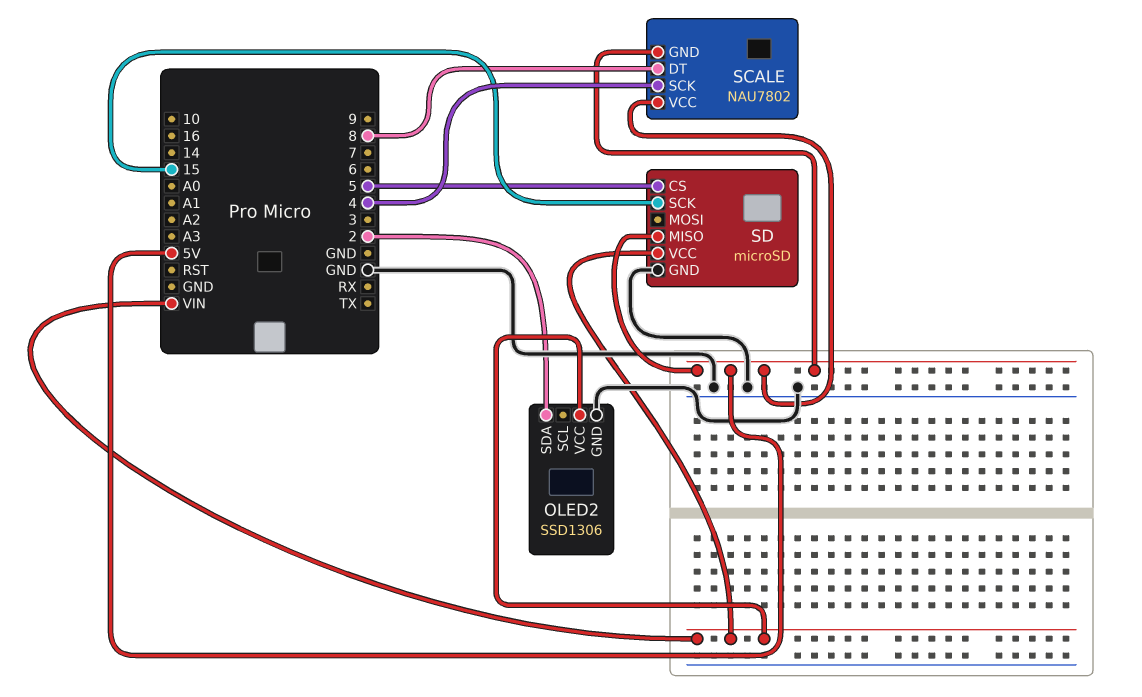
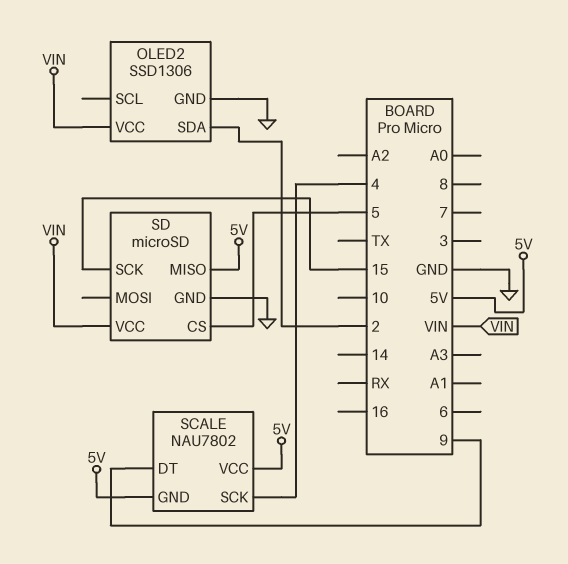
SCALE pin DT: 8 -> 9

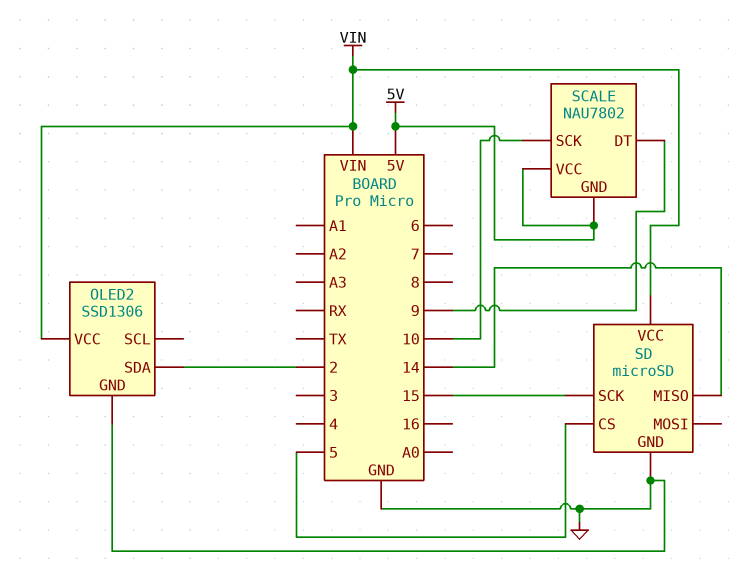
SCALE pin SCK: 4 -> 10
SD pin MISO: 5V -> 14

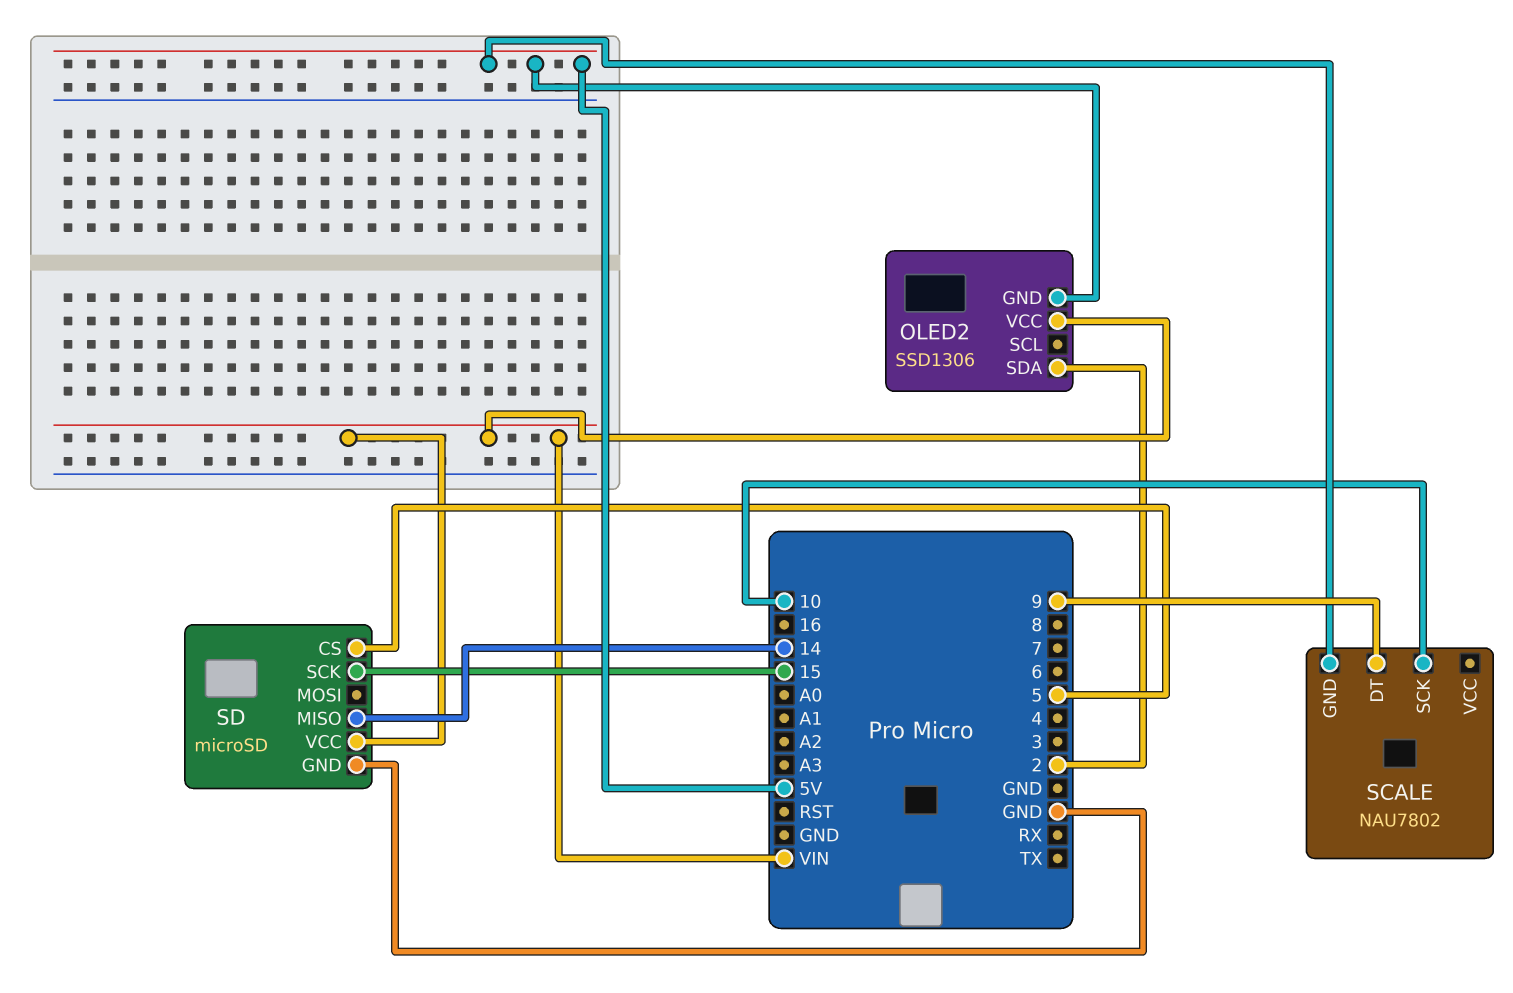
OLED2 pin GND: GND -> 5V
SCALE pin VCC: 5V -> none

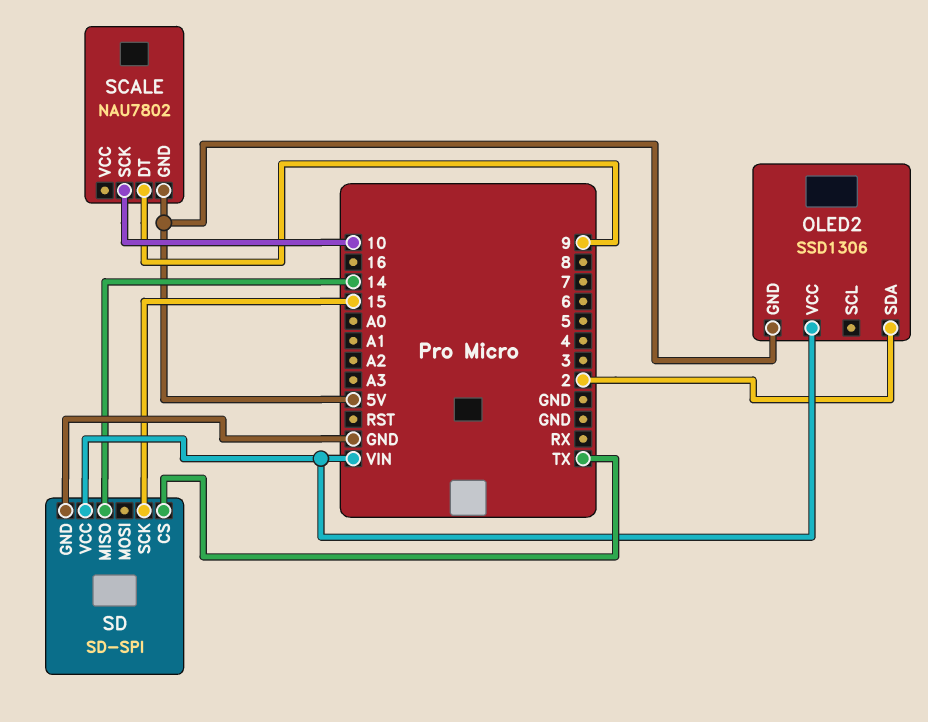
SD: microSD -> SD-SPI
SD pin CS: 5 -> TX

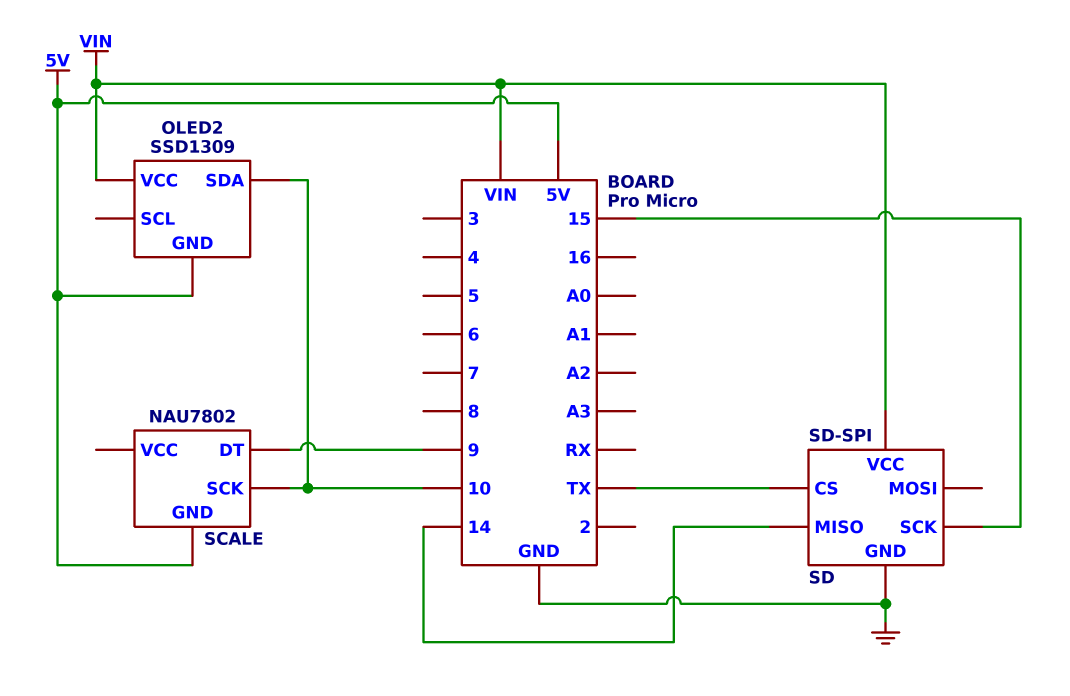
OLED2: SSD1306 -> SSD1309
OLED2 pin SDA: 2 -> 10

